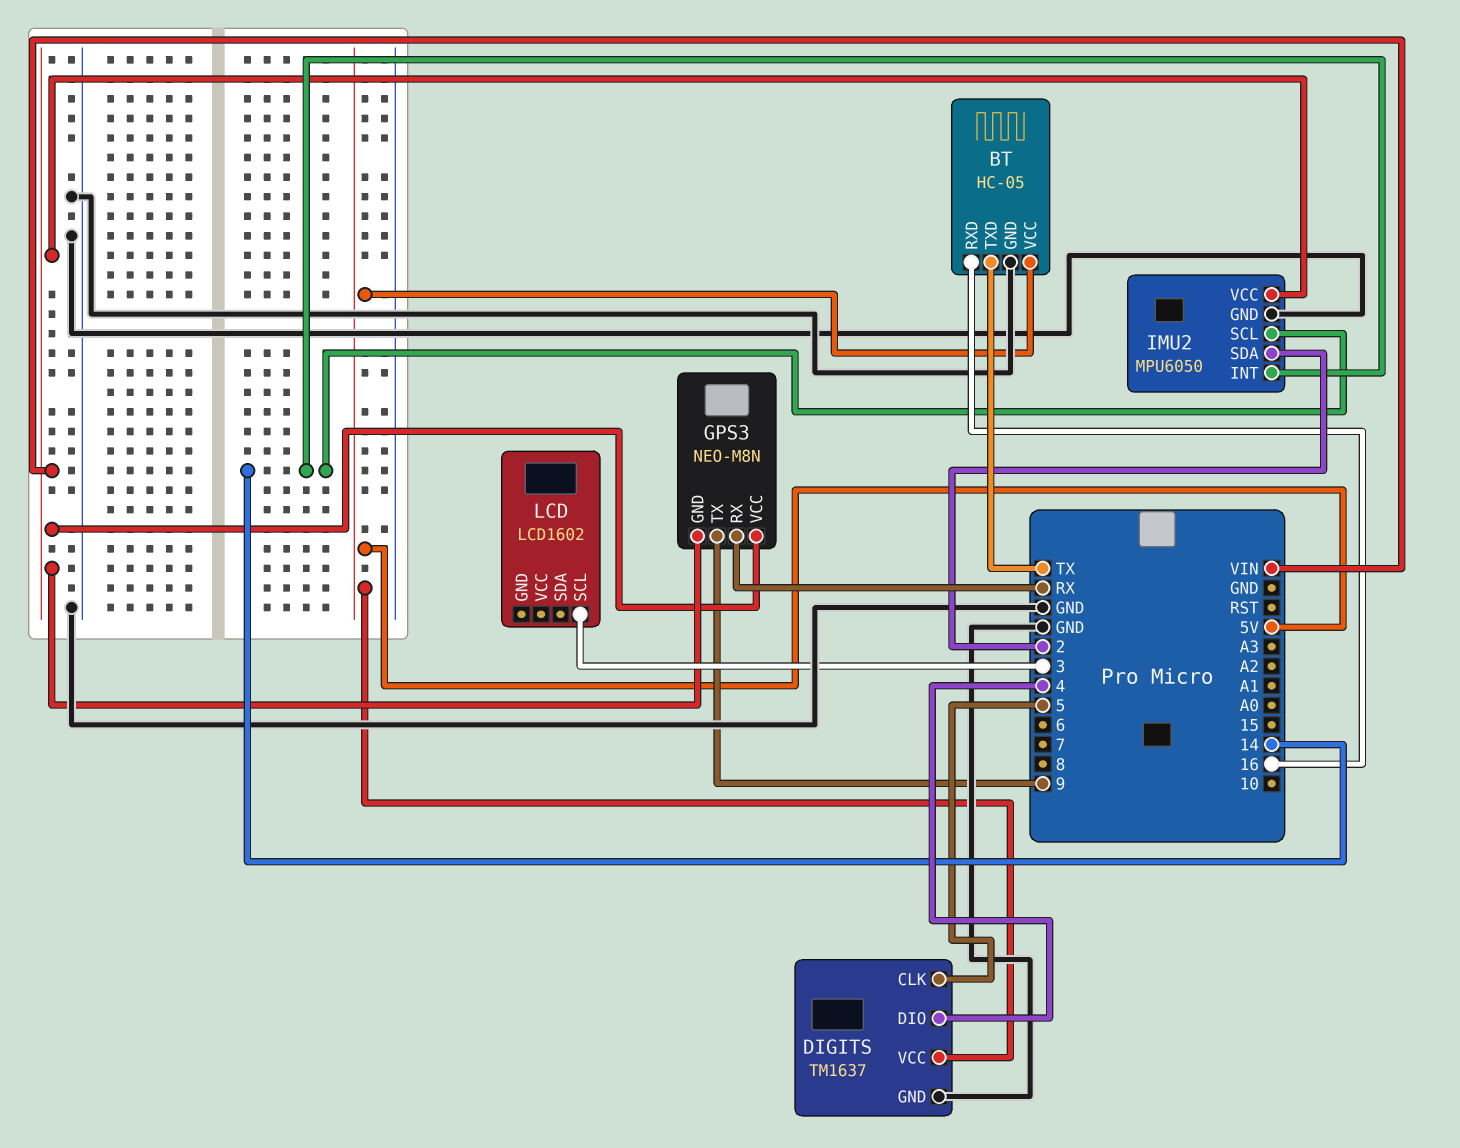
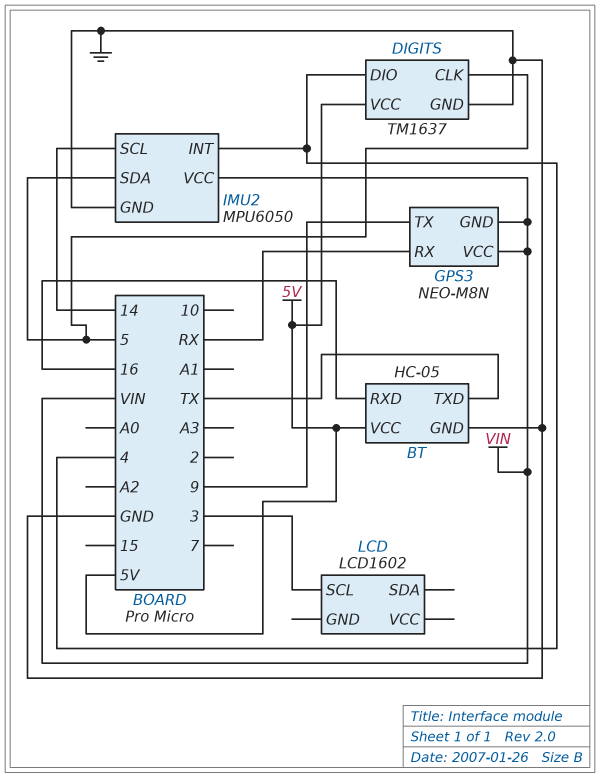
IMU2 pin INT: 14 -> 4
IMU2 pin SDA: 2 -> 5

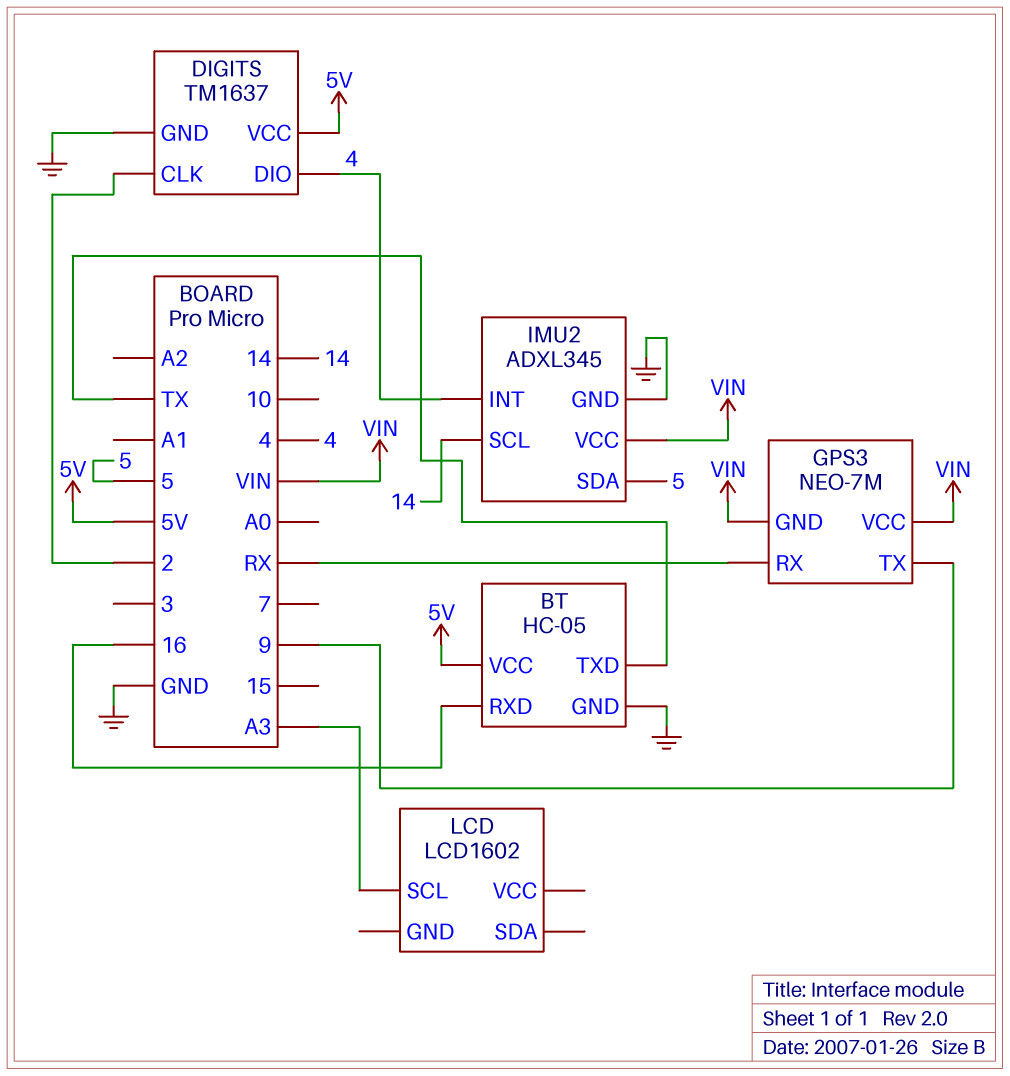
DIGITS pin CLK: 5 -> 2
GPS3: NEO-M8N -> NEO-7M
IMU2: MPU6050 -> ADXL345
LCD pin SCL: 3 -> A3

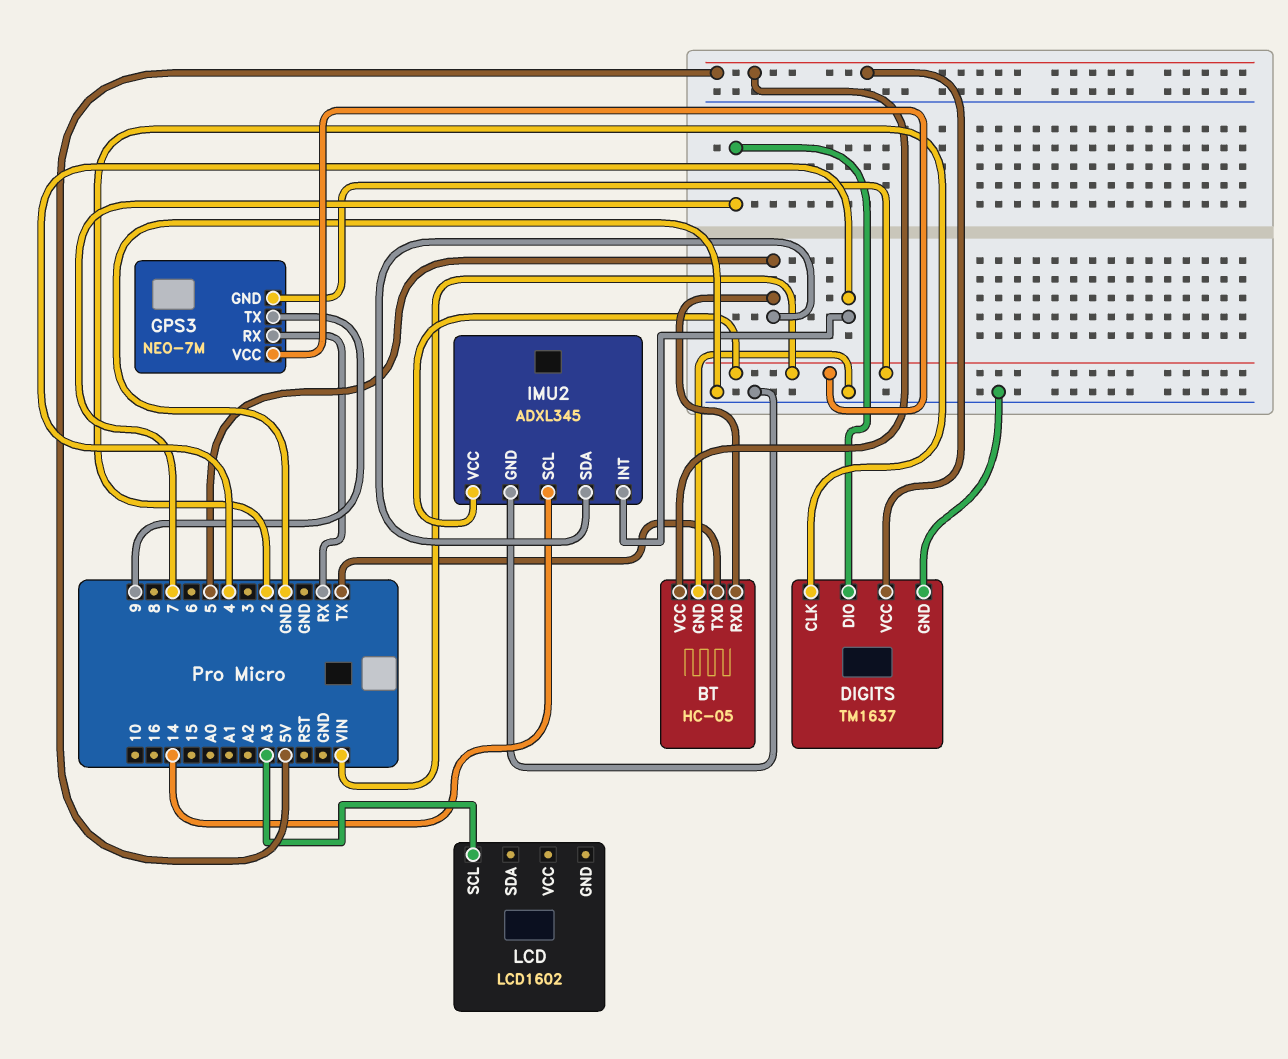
BT pin RXD: 16 -> 5
DIGITS pin DIO: 4 -> 7

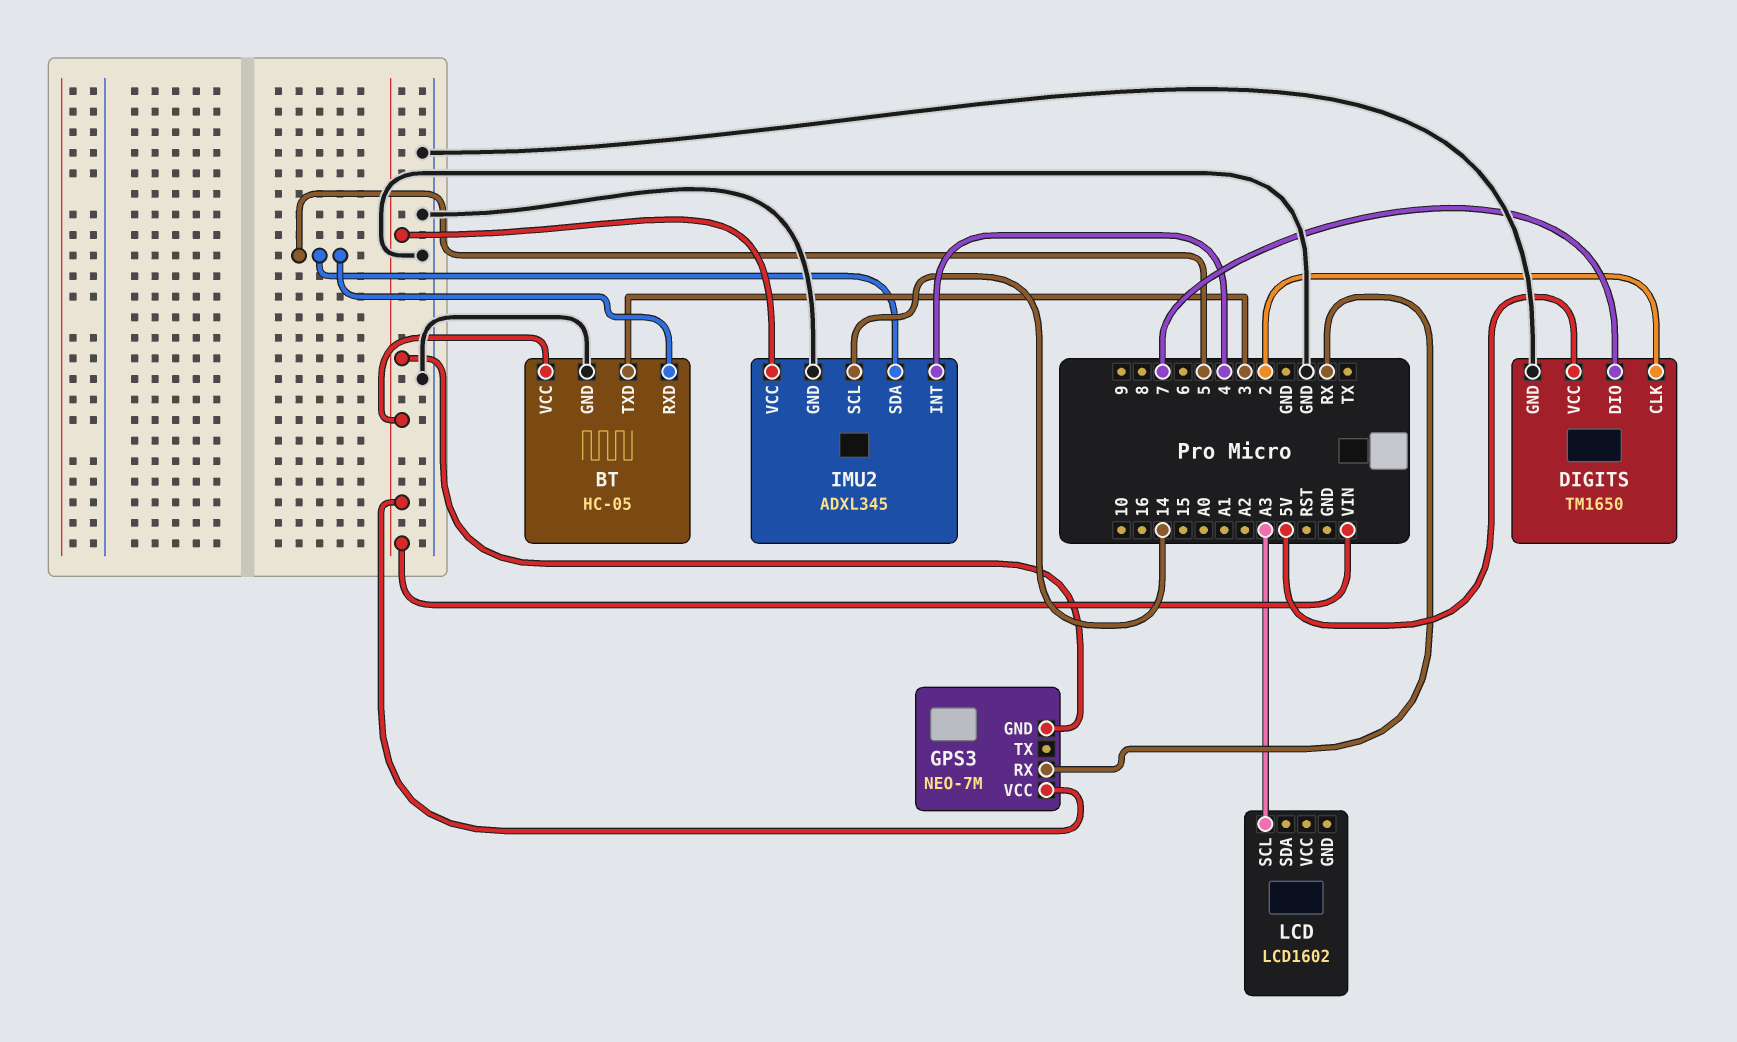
BT pin TXD: TX -> 3
BT pin VCC: 5V -> VIN
DIGITS: TM1637 -> TM1650
GPS3 pin TX: 9 -> none

